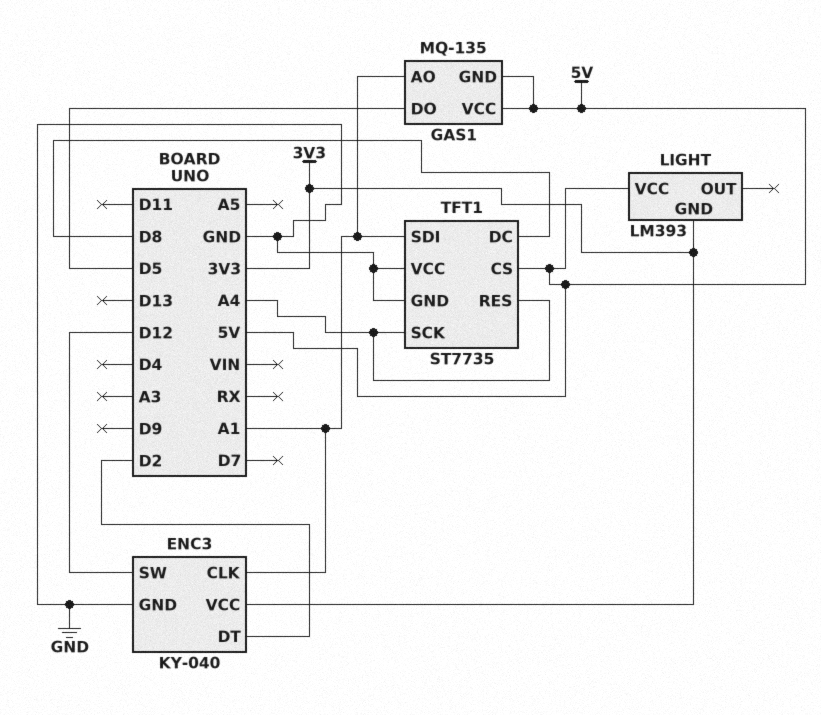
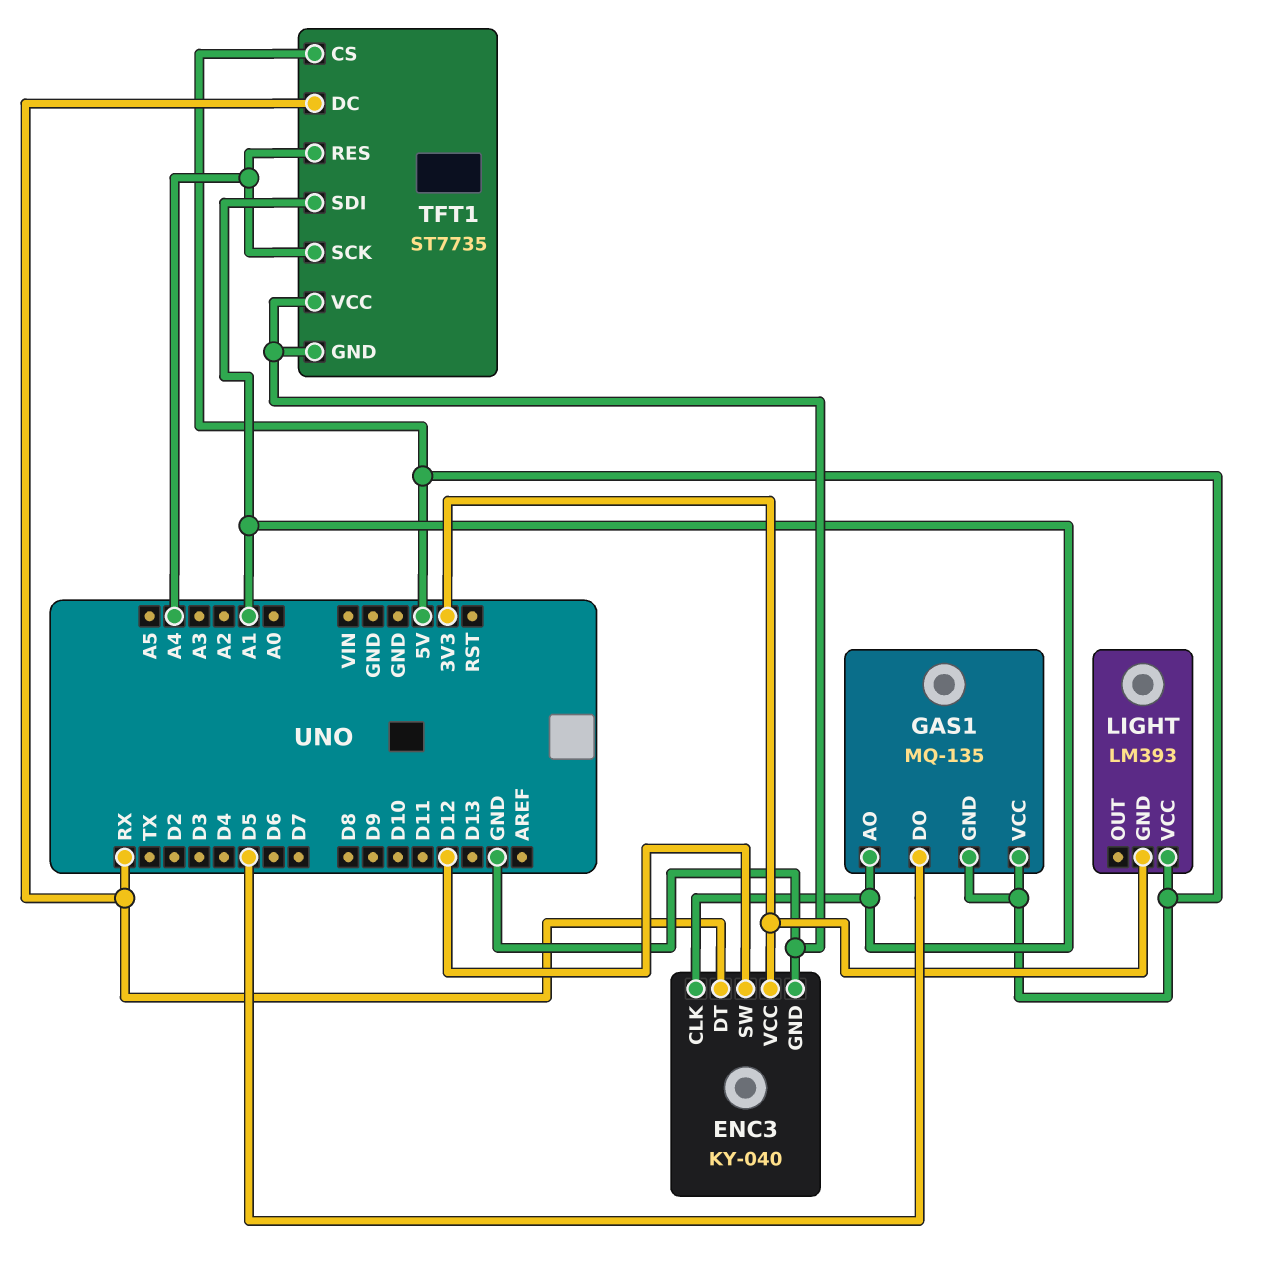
ENC3 pin DT: D2 -> RX
TFT1 pin DC: D8 -> RX

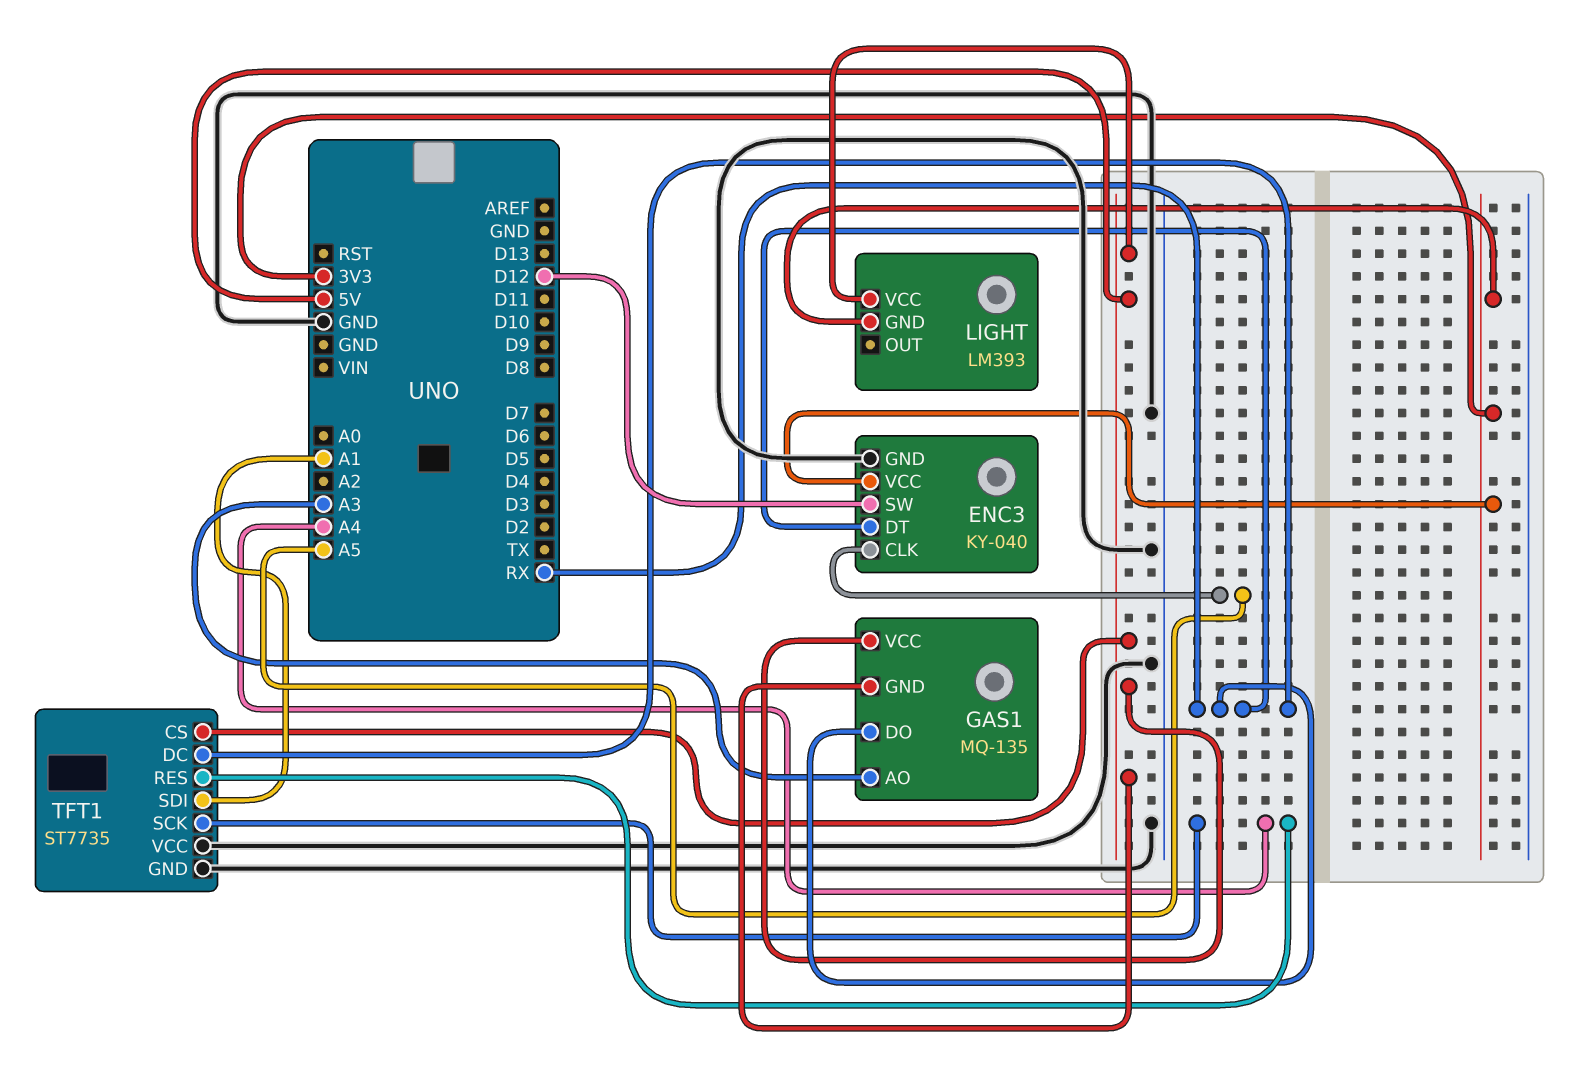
ENC3 pin CLK: A1 -> A5
GAS1 pin AO: A1 -> A3
GAS1 pin DO: D5 -> RX

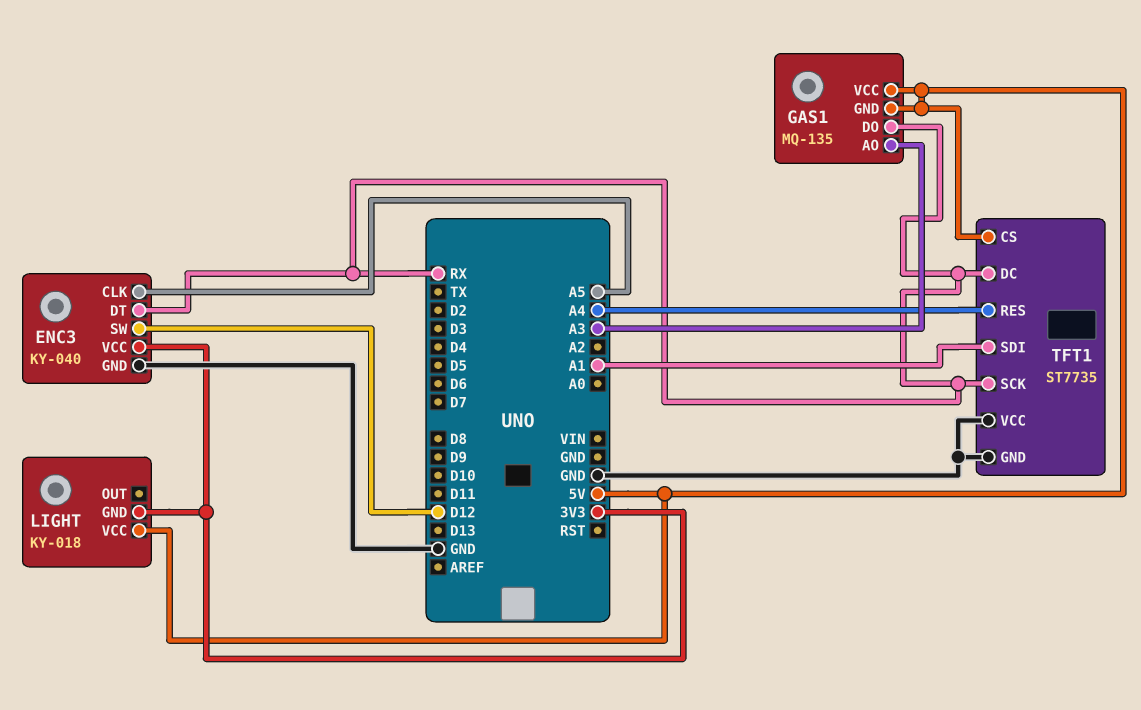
LIGHT: LM393 -> KY-018
TFT1 pin SCK: A4 -> RX

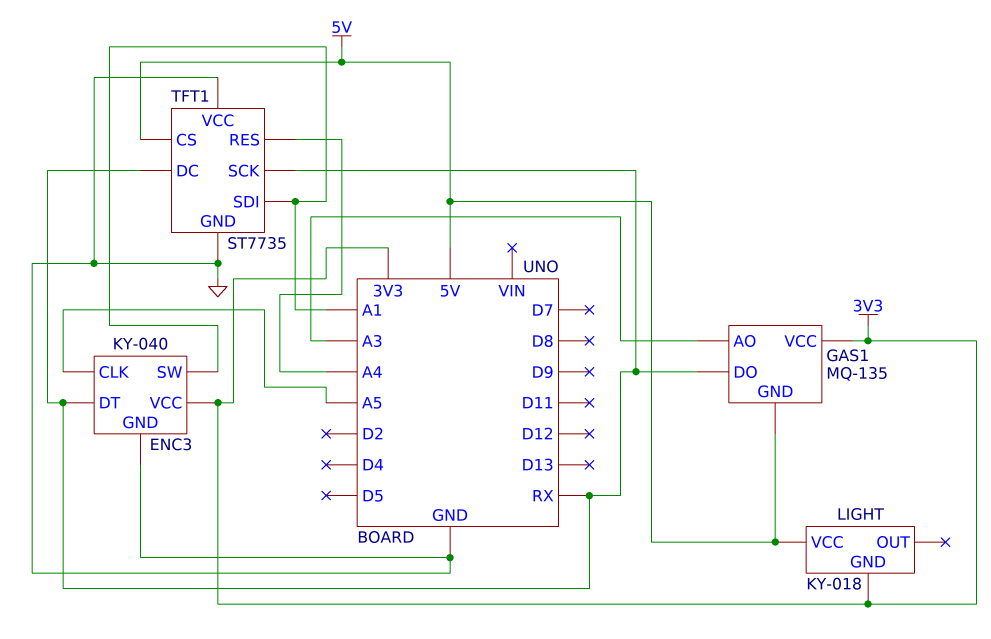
ENC3 pin SW: D12 -> A1
GAS1 pin VCC: 5V -> 3V3

